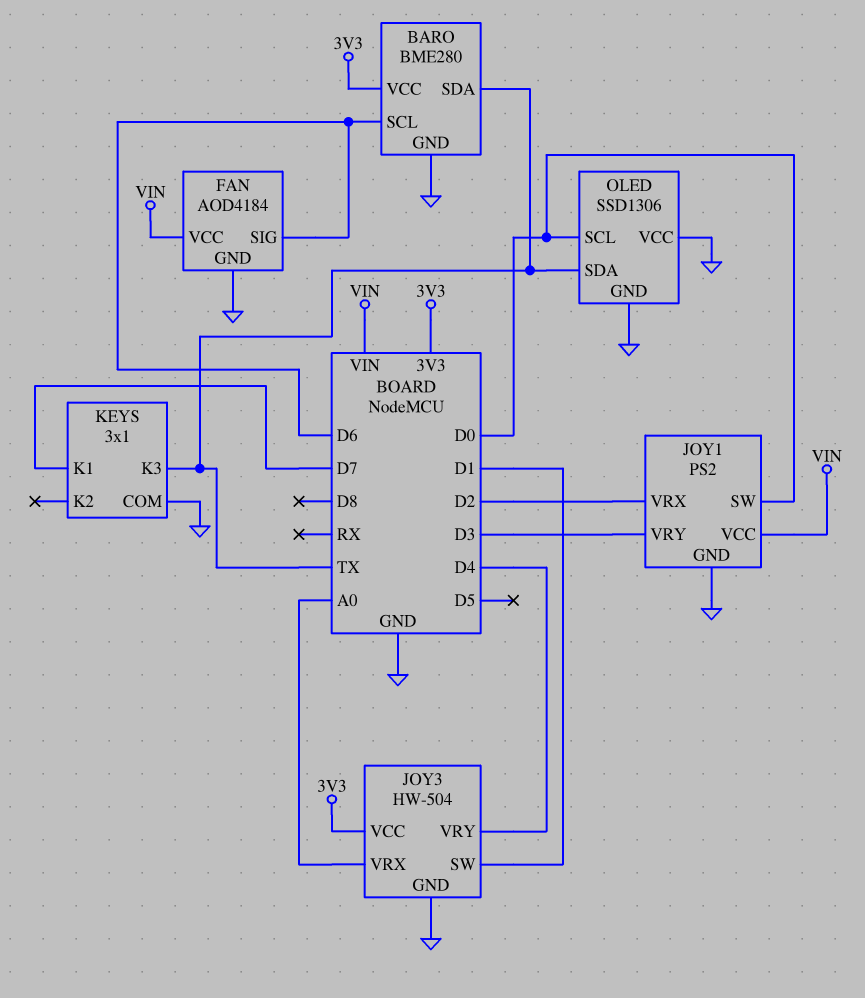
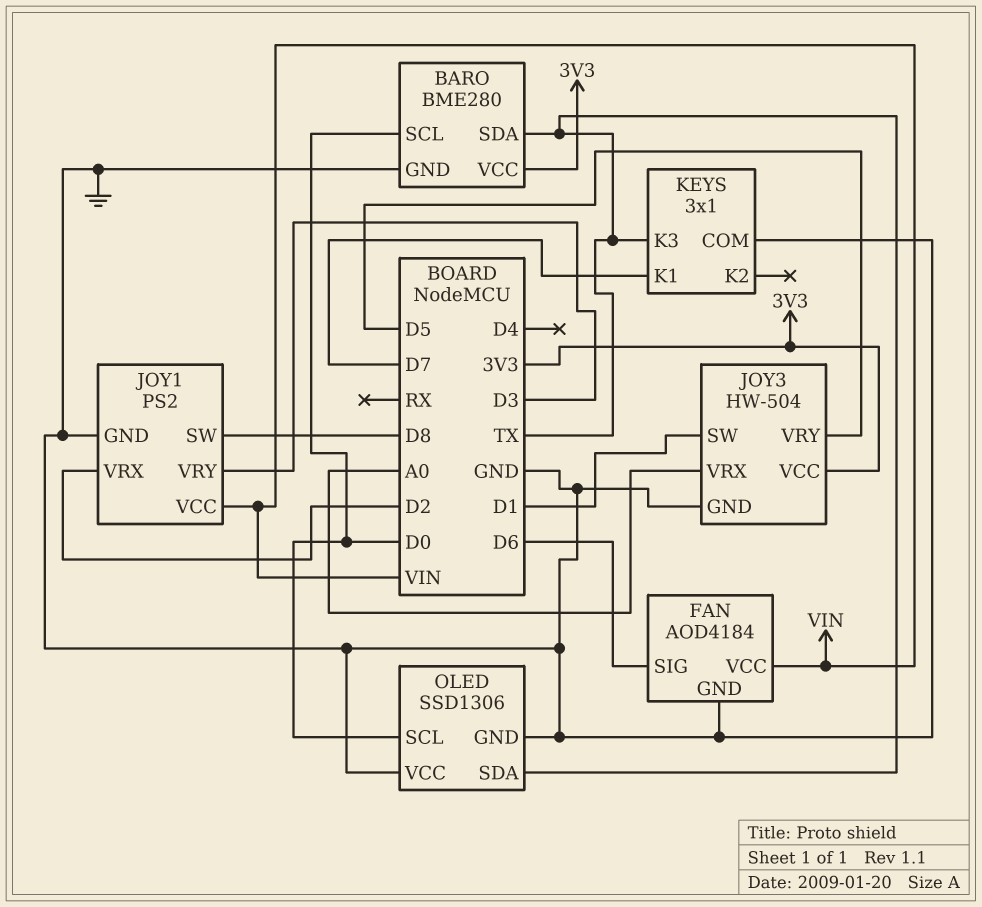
BARO pin SCL: D6 -> D0
JOY1 pin SW: D0 -> D8
JOY3 pin VRY: D4 -> D5

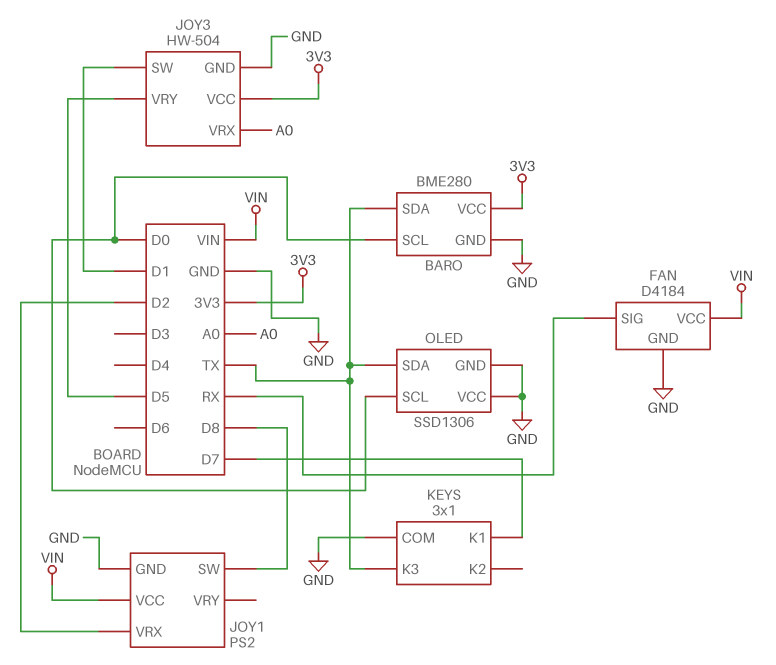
FAN: AOD4184 -> D4184
FAN pin SIG: D6 -> RX
JOY1 pin VRY: D3 -> none

